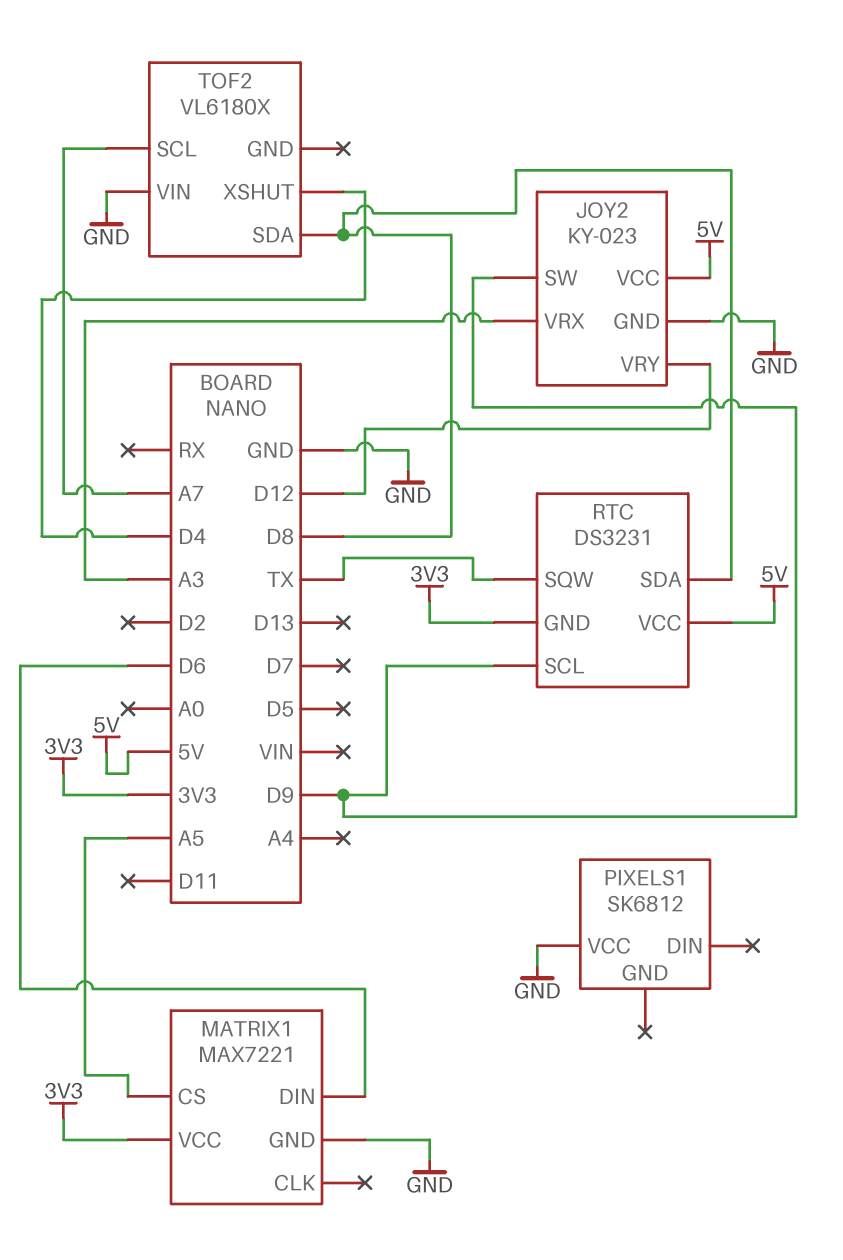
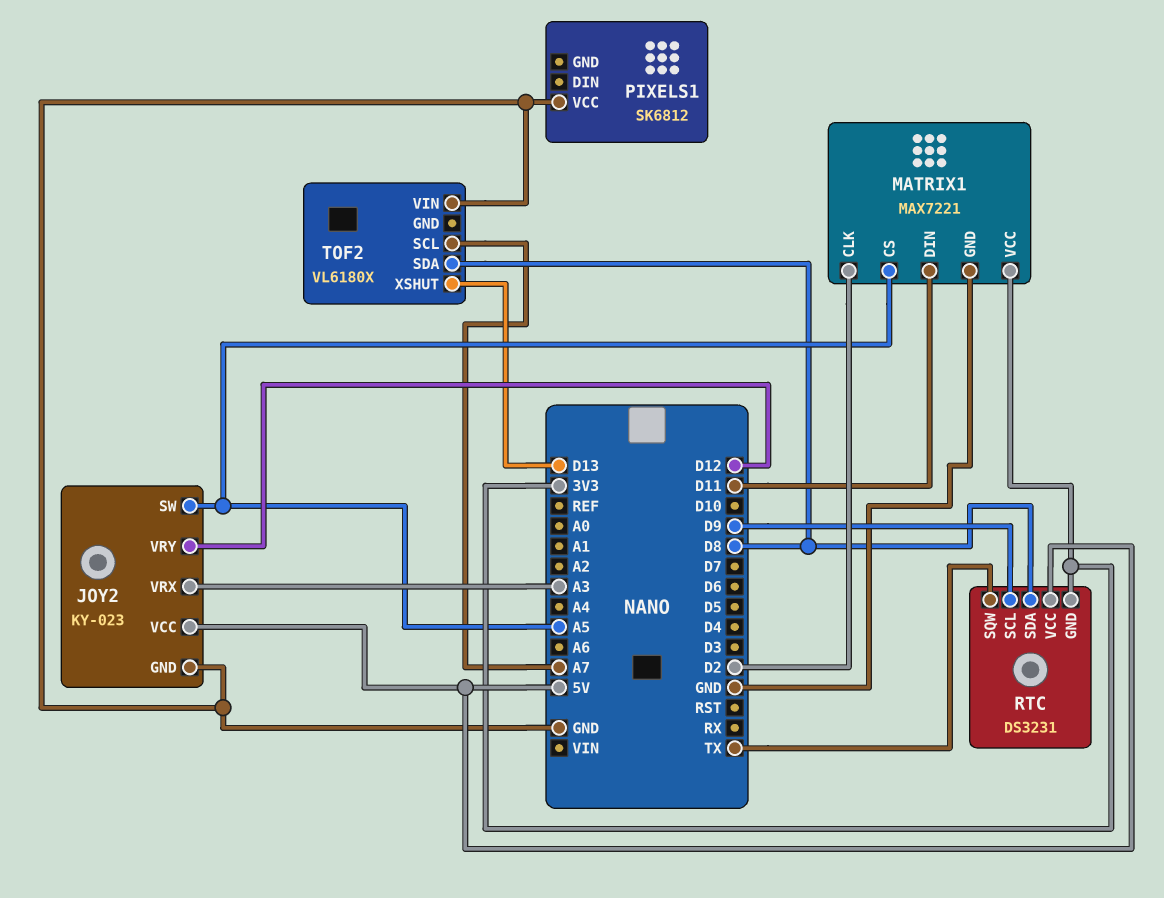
JOY2 pin SW: D9 -> A5
MATRIX1 pin CLK: none -> D2
MATRIX1 pin DIN: D6 -> D11
TOF2 pin XSHUT: D4 -> D13

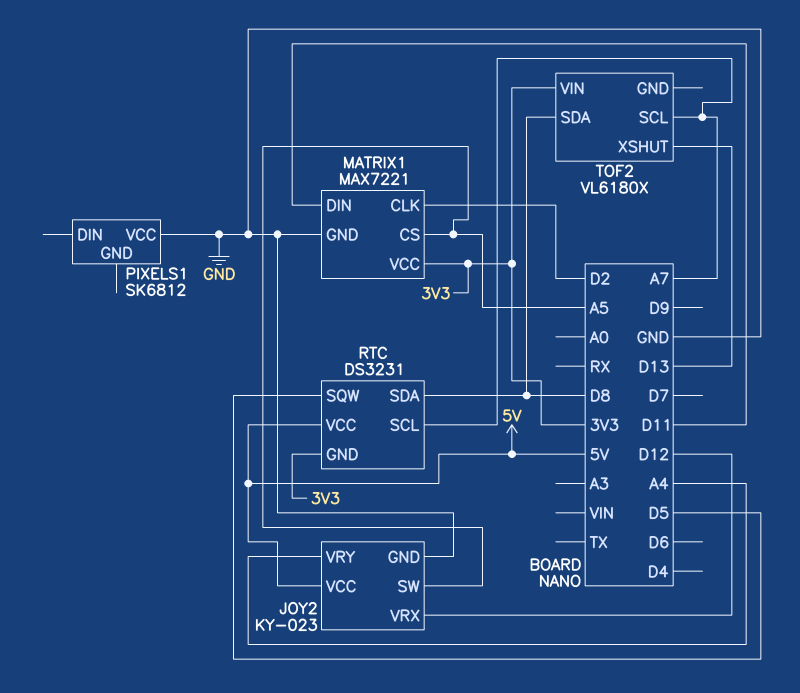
JOY2 pin VRX: A3 -> D12
JOY2 pin VRY: D12 -> A4
RTC pin SCL: D9 -> A7
RTC pin SQW: TX -> D5
TOF2 pin VIN: GND -> 3V3

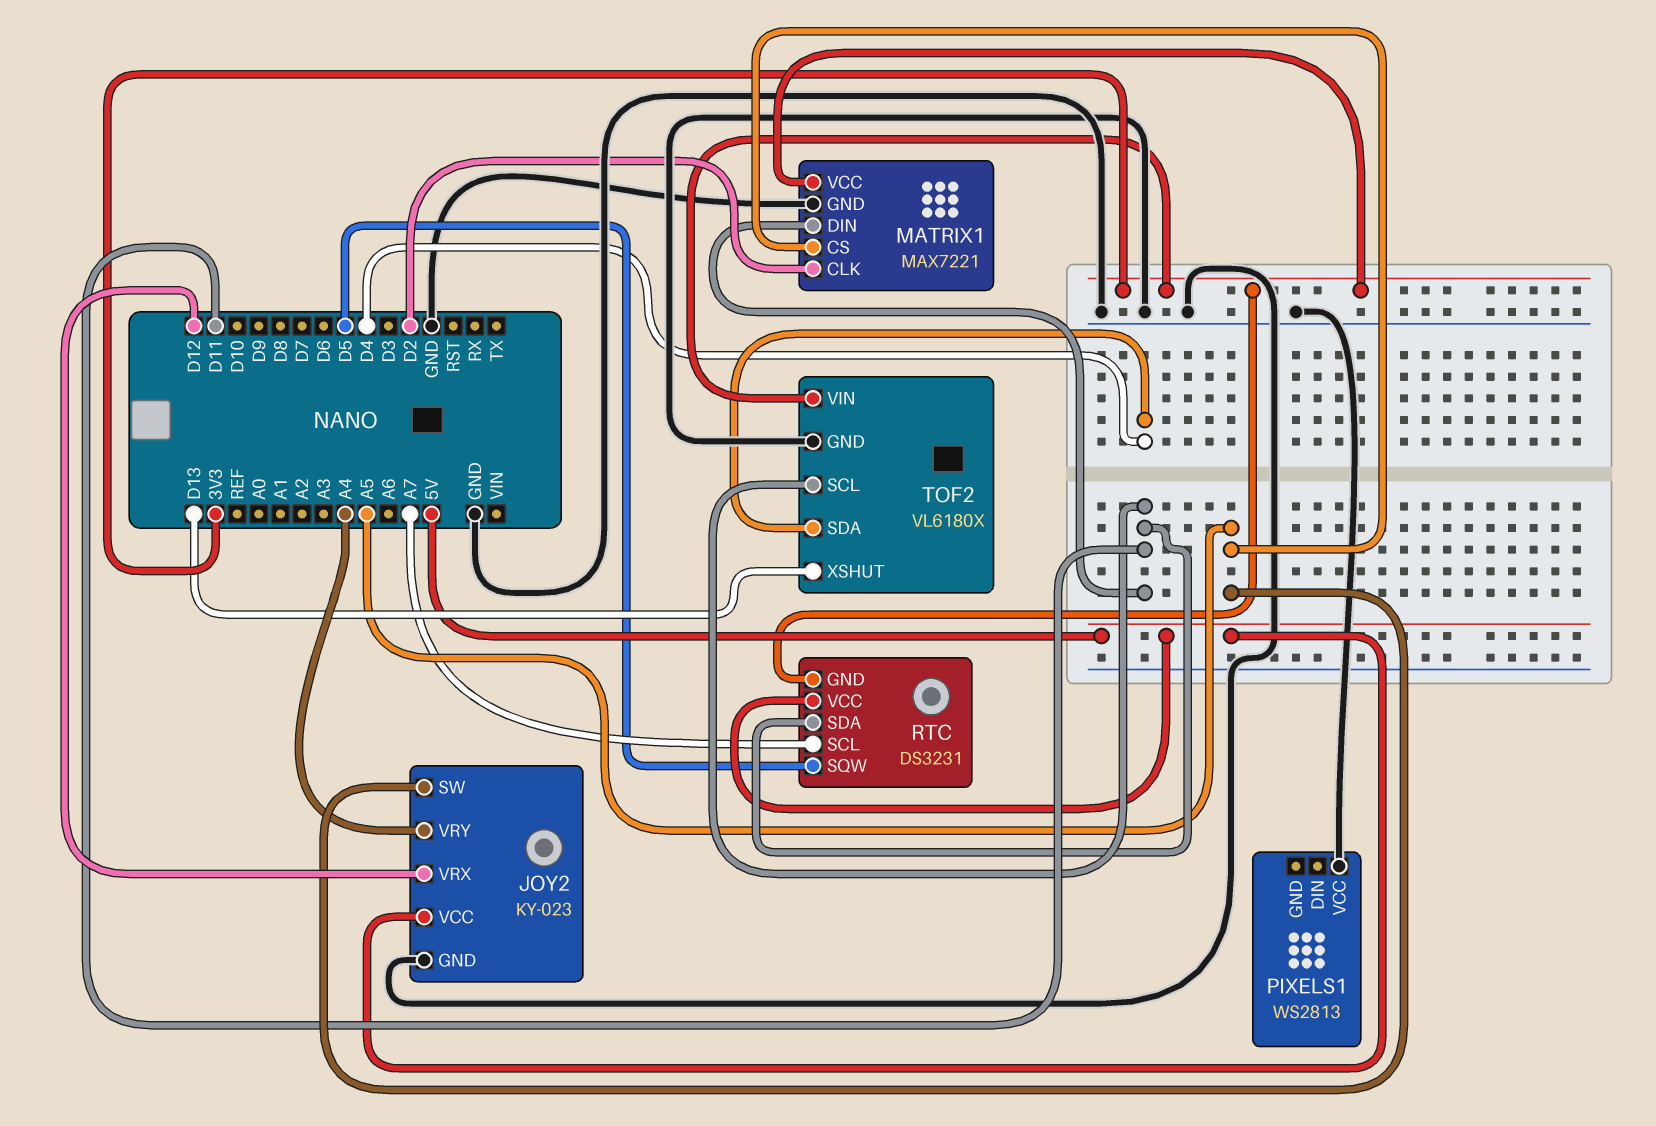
PIXELS1: SK6812 -> WS2813
RTC pin SDA: D8 -> D11
TOF2 pin GND: none -> GND
TOF2 pin SCL: A7 -> D11
TOF2 pin SDA: D8 -> D4

